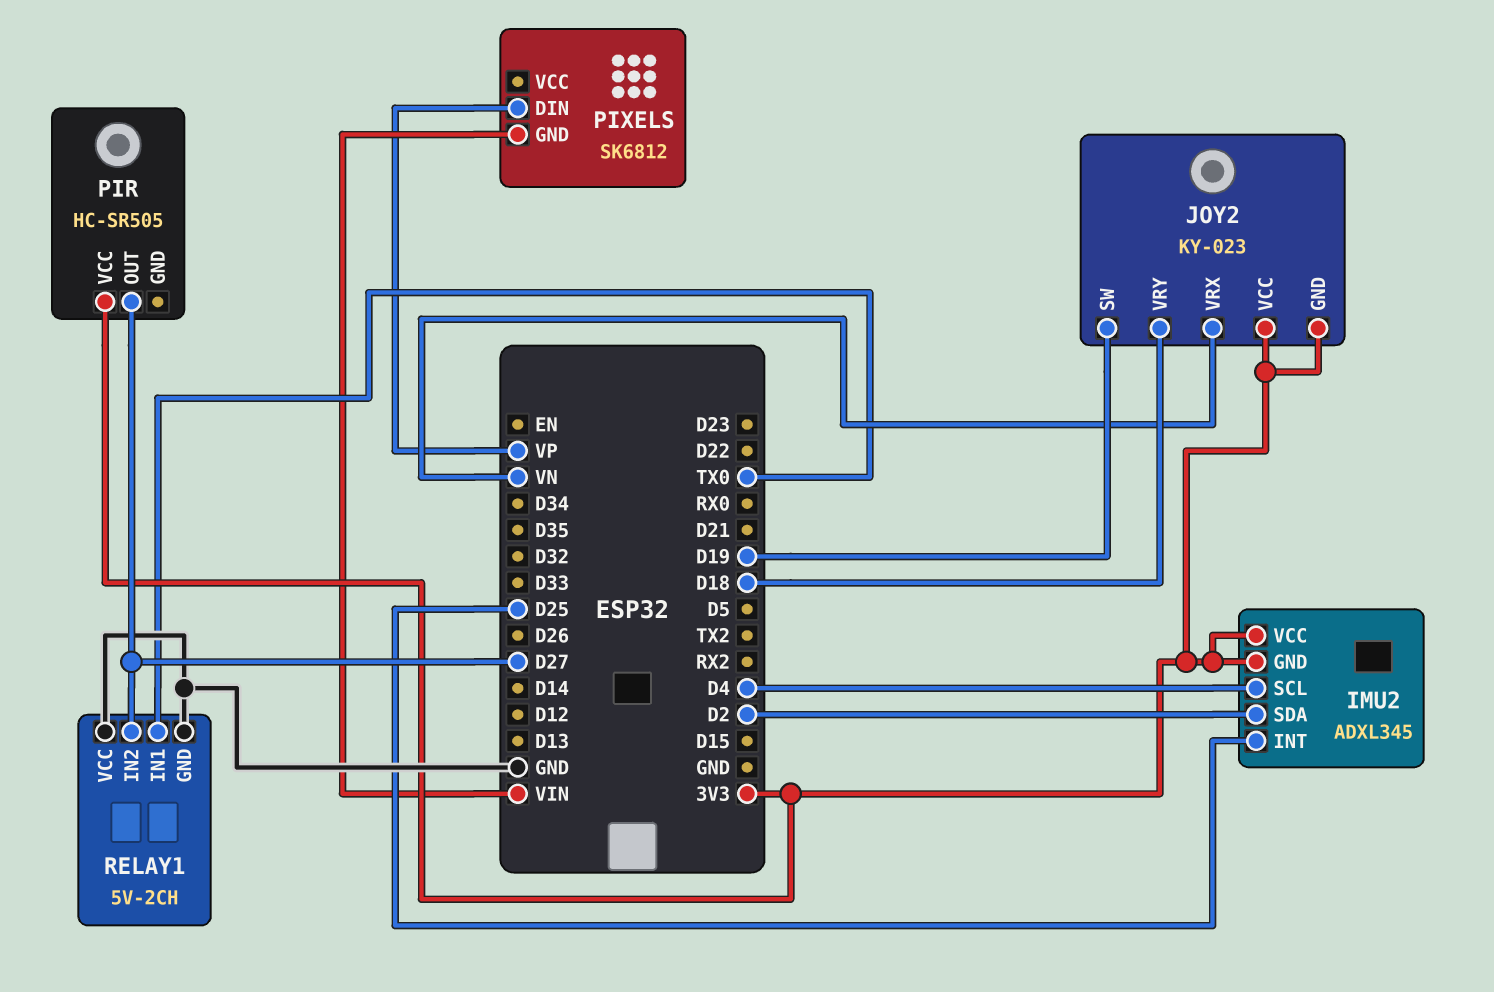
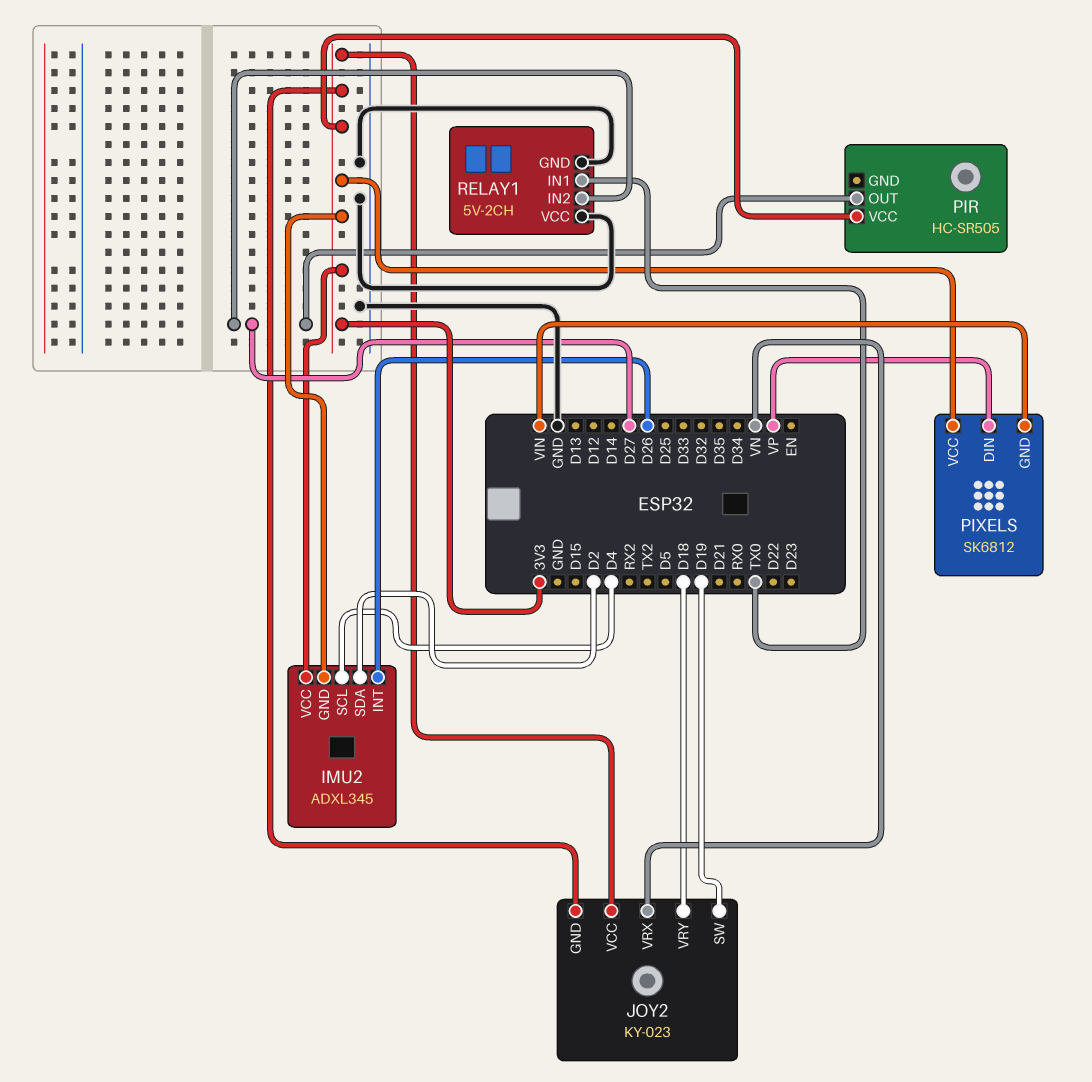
IMU2 pin INT: D25 -> D26
PIXELS pin VCC: none -> 3V3

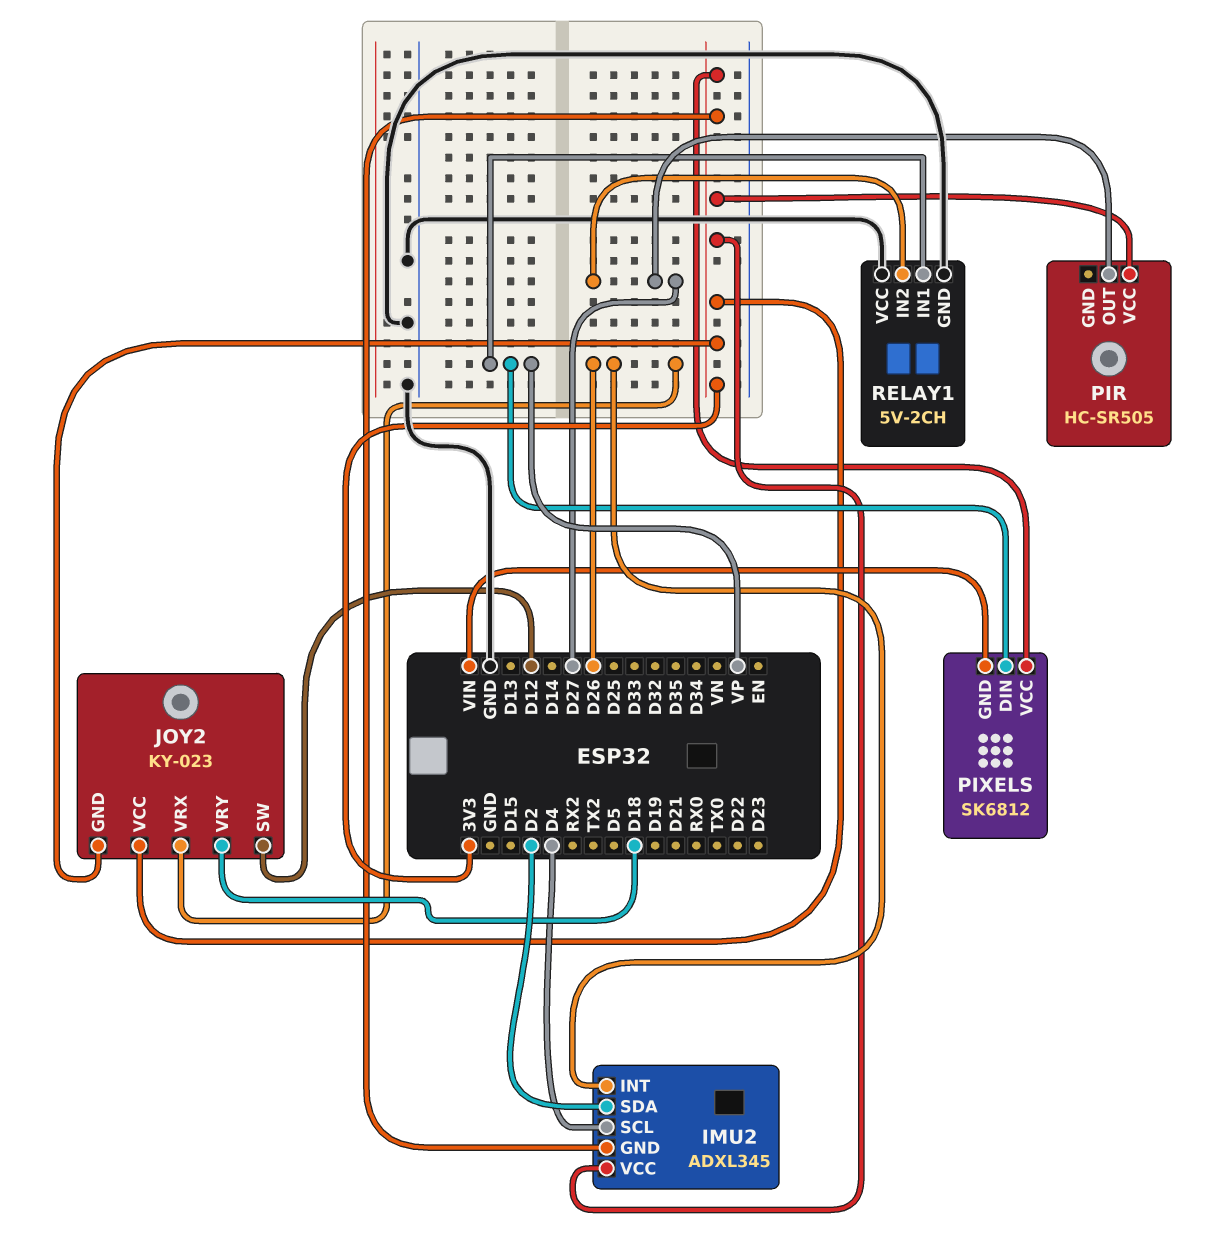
JOY2 pin SW: D19 -> D12
JOY2 pin VRX: VN -> D26
RELAY1 pin IN1: TX0 -> VP

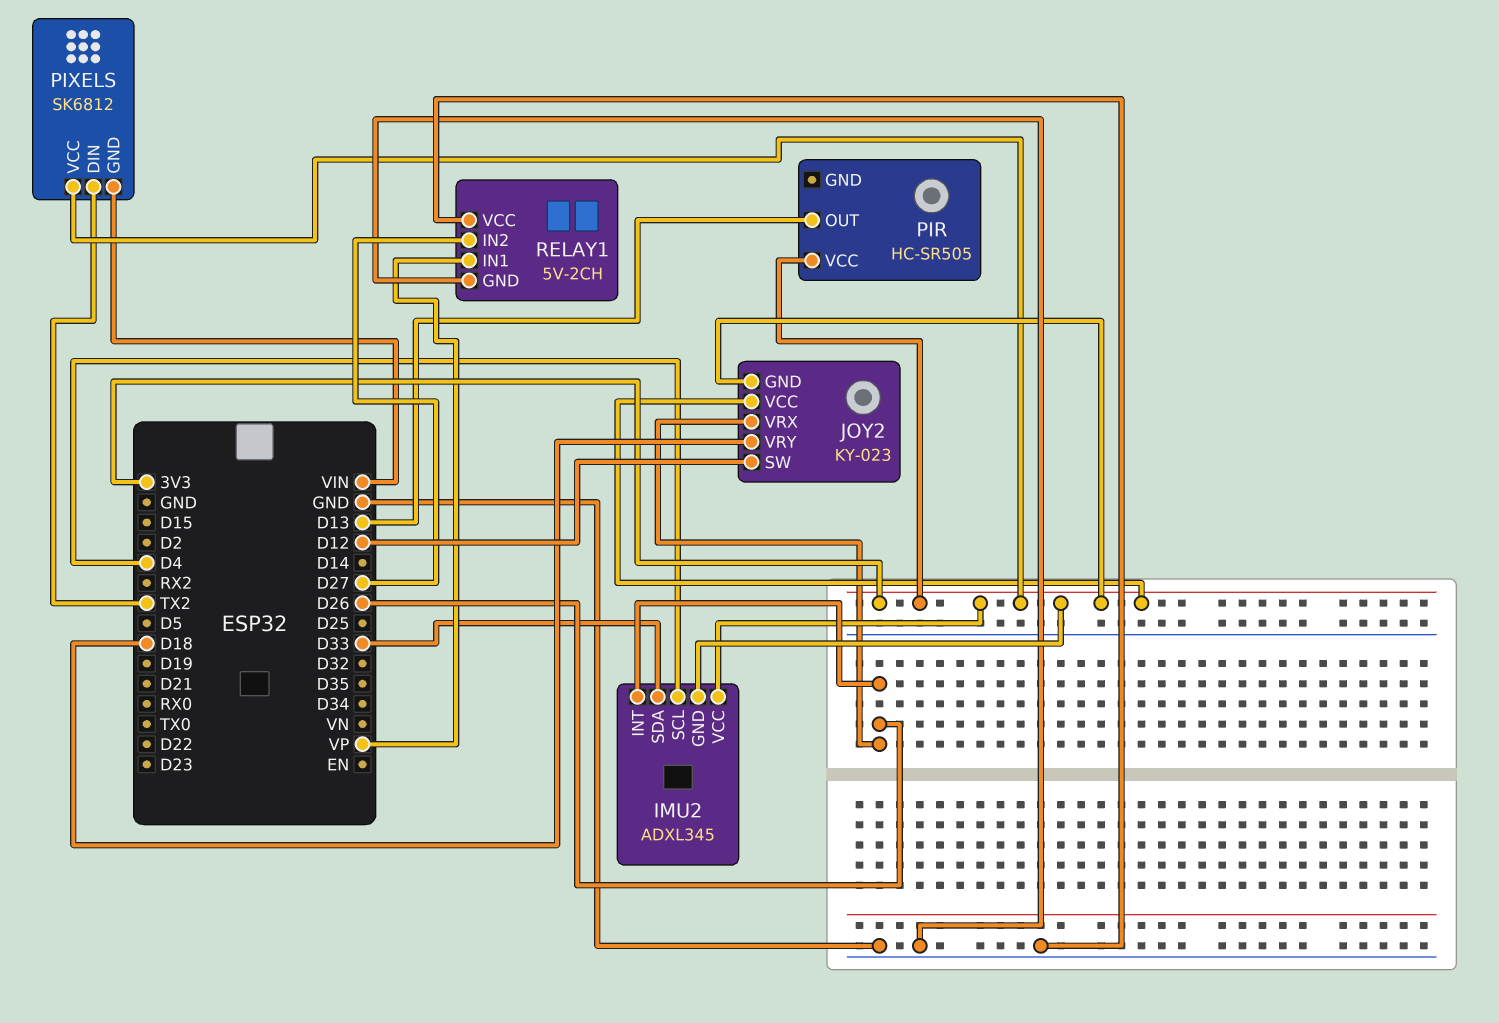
IMU2 pin SDA: D2 -> D33
PIR pin OUT: D27 -> D13
PIXELS pin DIN: VP -> TX2

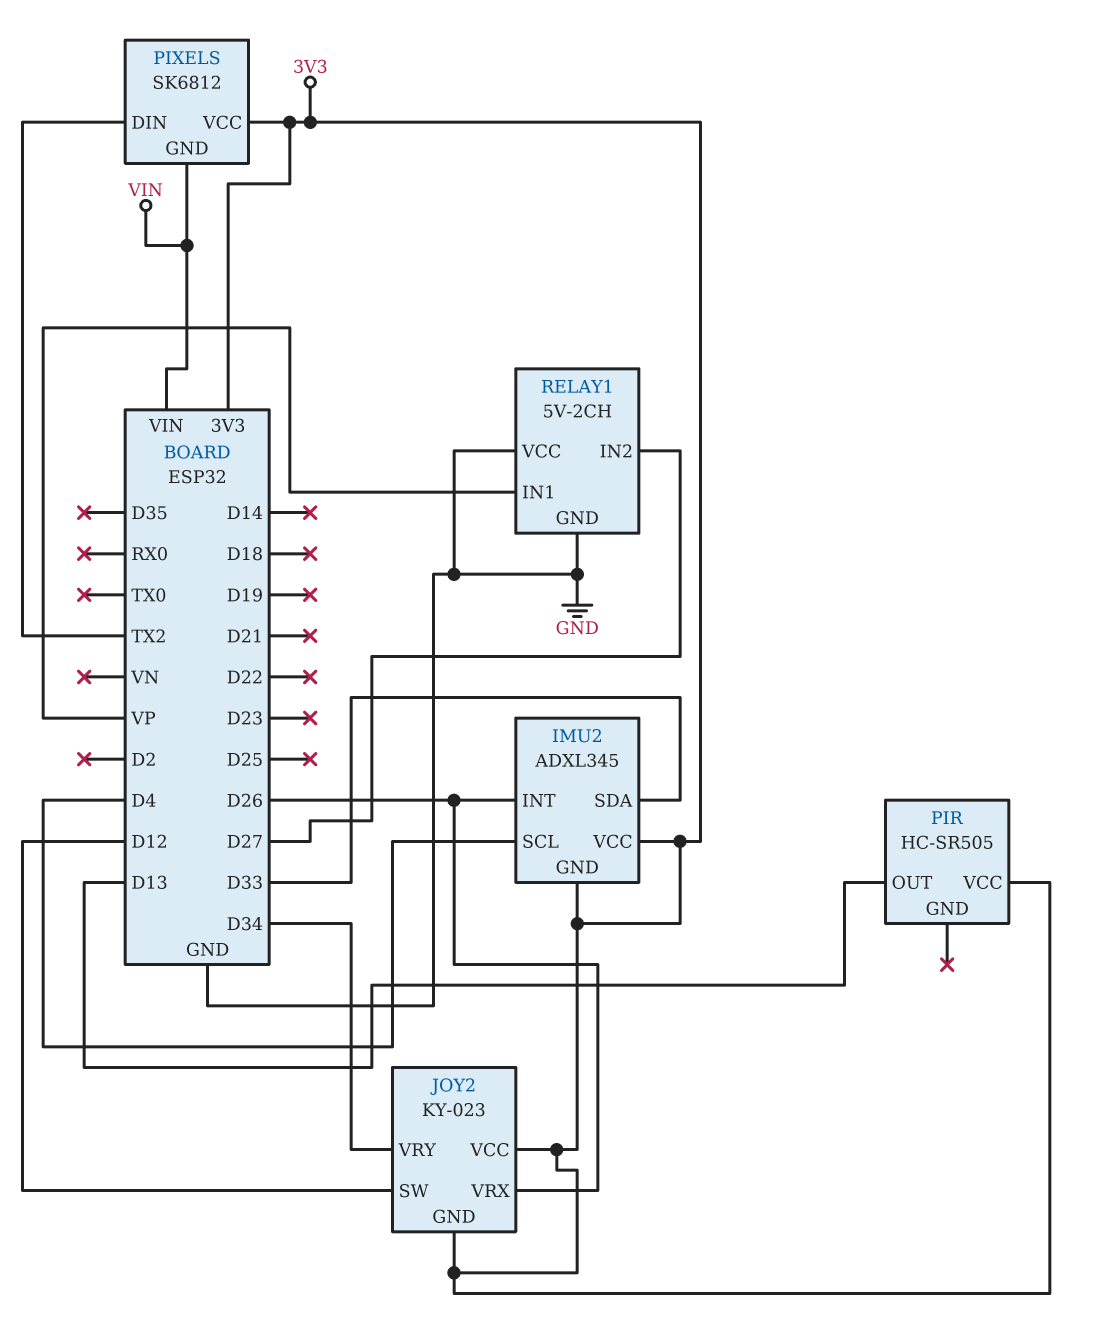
JOY2 pin VRY: D18 -> D34

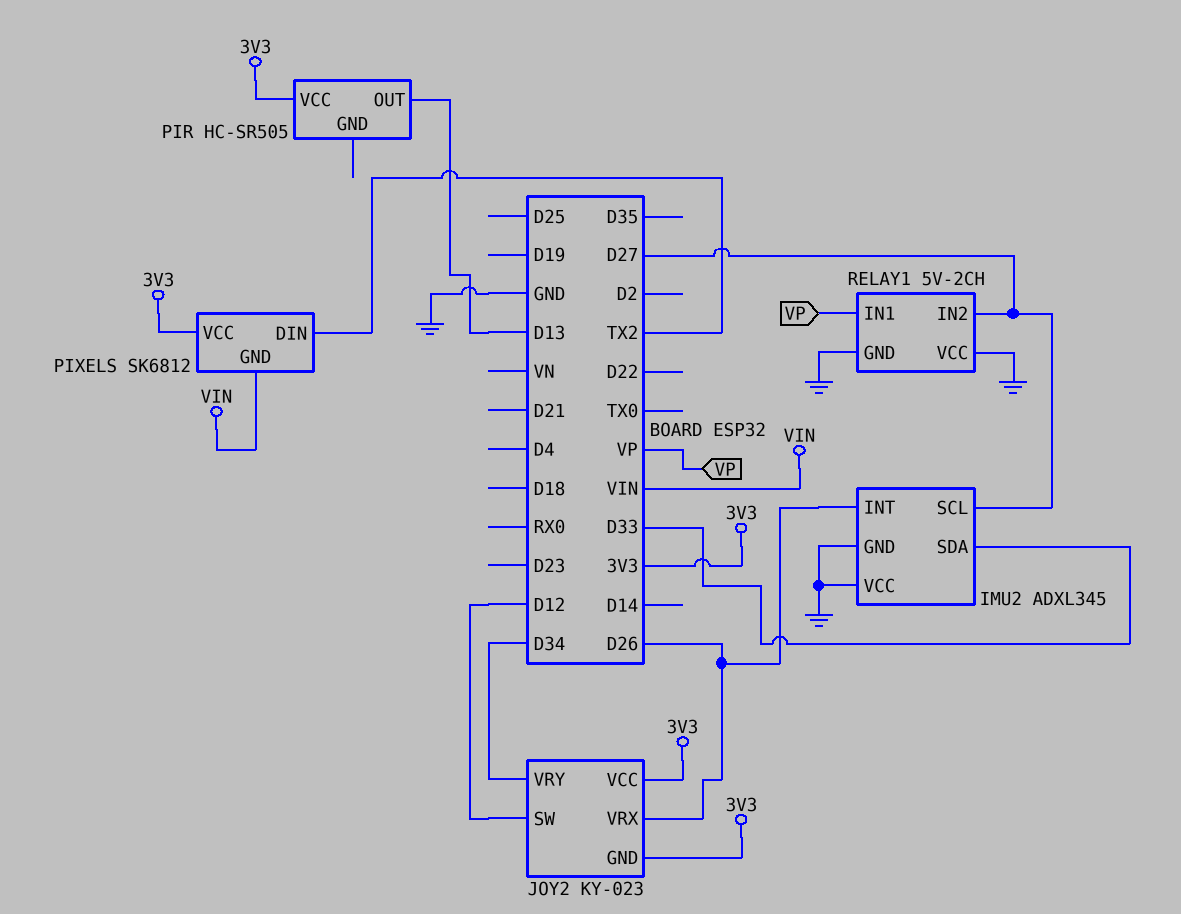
IMU2 pin GND: 3V3 -> GND
IMU2 pin SCL: D4 -> D27
IMU2 pin VCC: 3V3 -> GND

